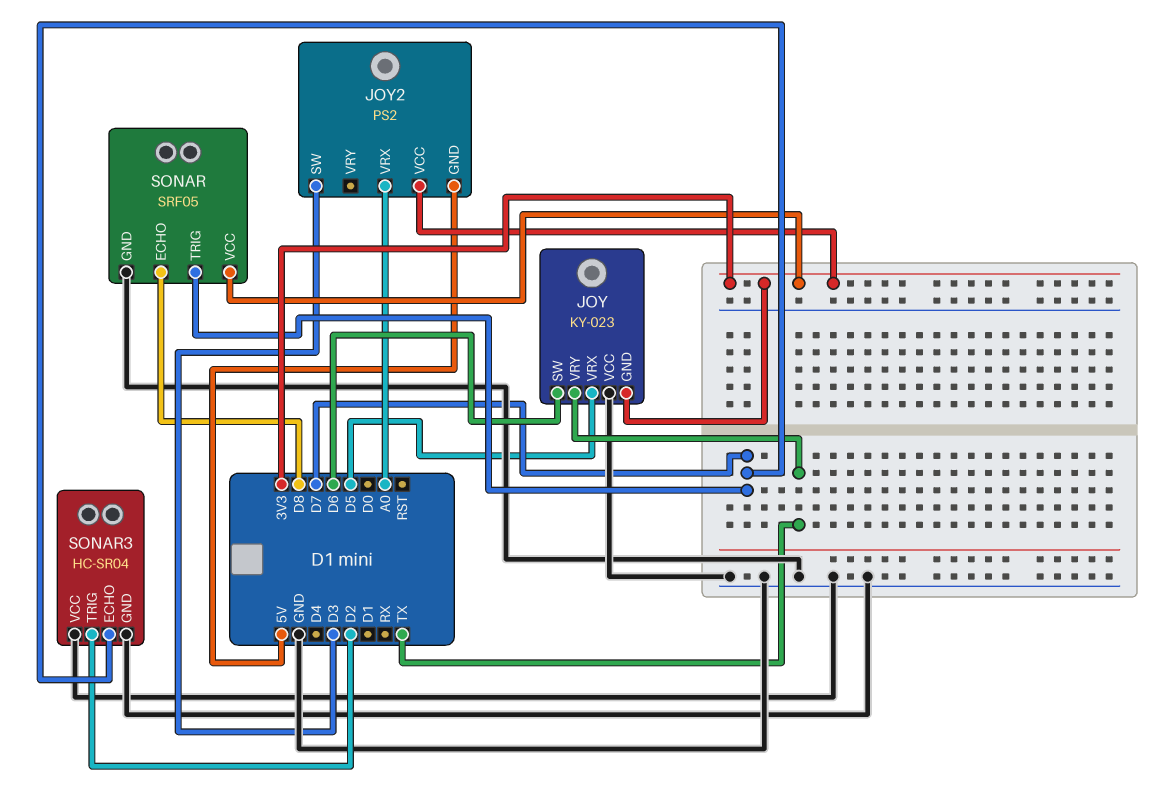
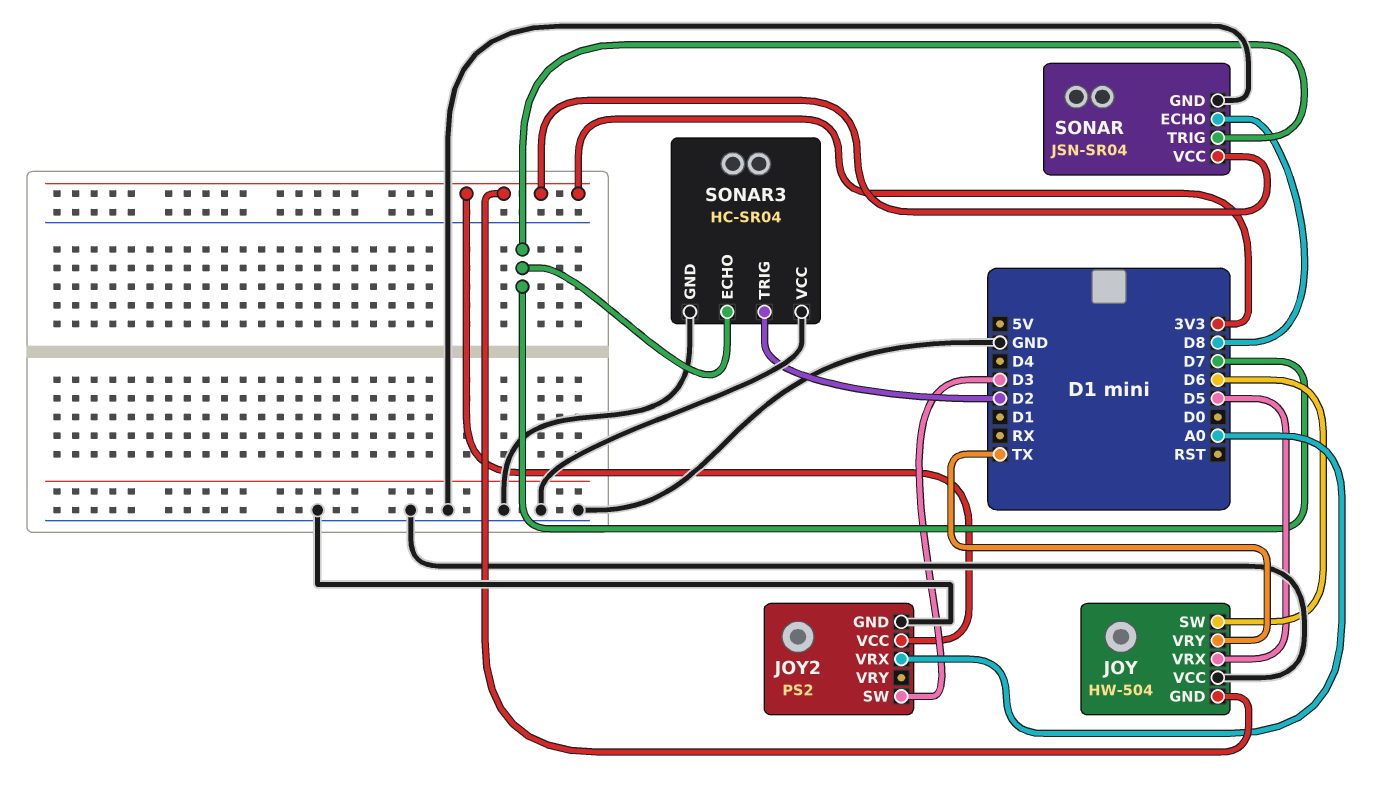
JOY: KY-023 -> HW-504
JOY2 pin GND: 5V -> GND
SONAR: SRF05 -> JSN-SR04

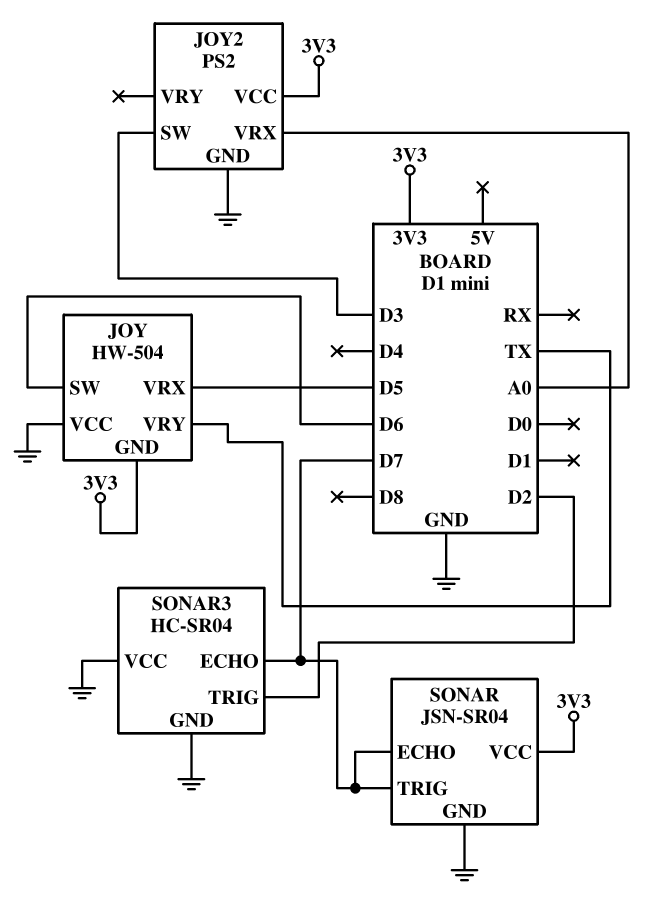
SONAR pin ECHO: D8 -> D7

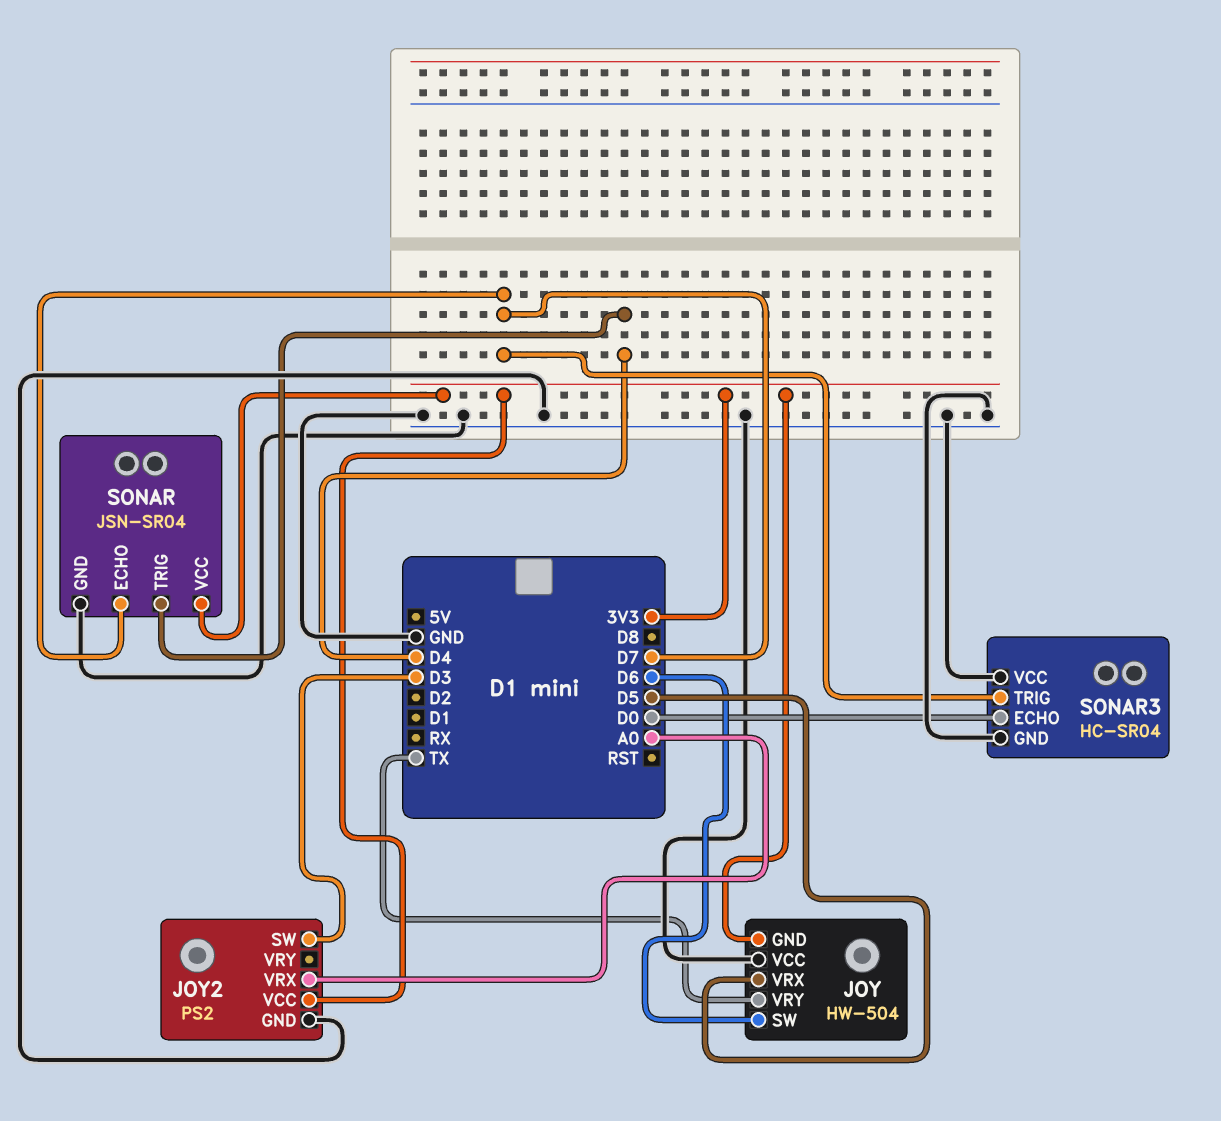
SONAR pin TRIG: D7 -> D4
SONAR3 pin ECHO: D7 -> D0
SONAR3 pin TRIG: D2 -> D7

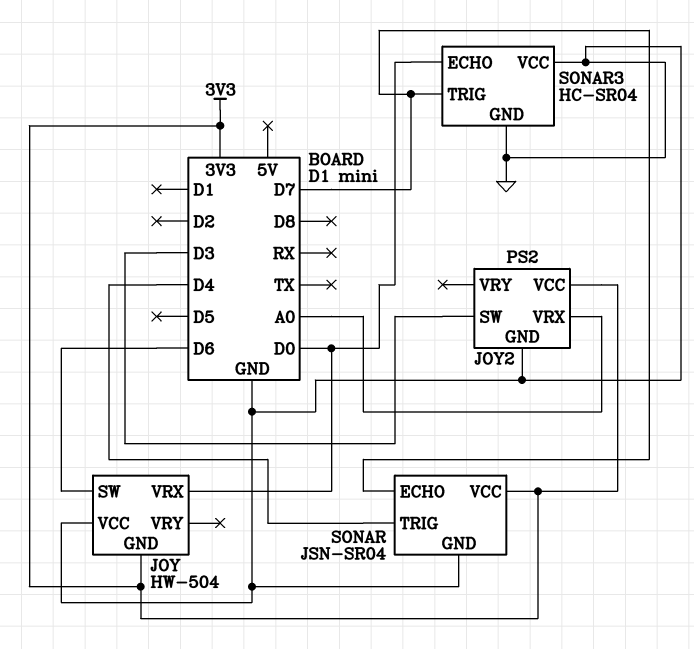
JOY pin VRX: D5 -> D0
JOY pin VRY: TX -> none

